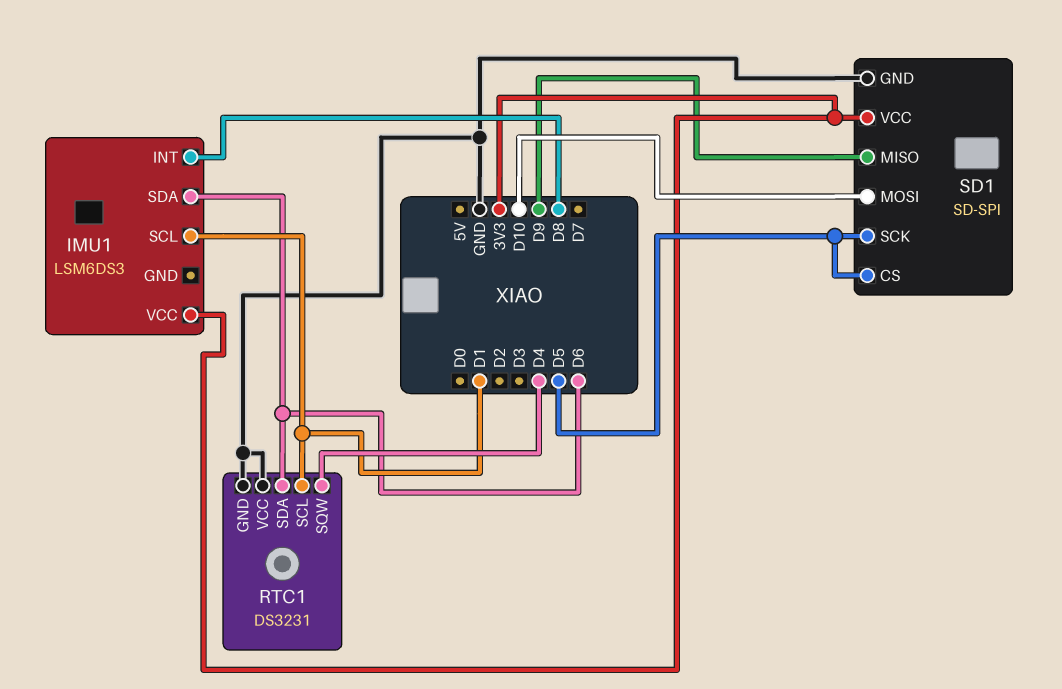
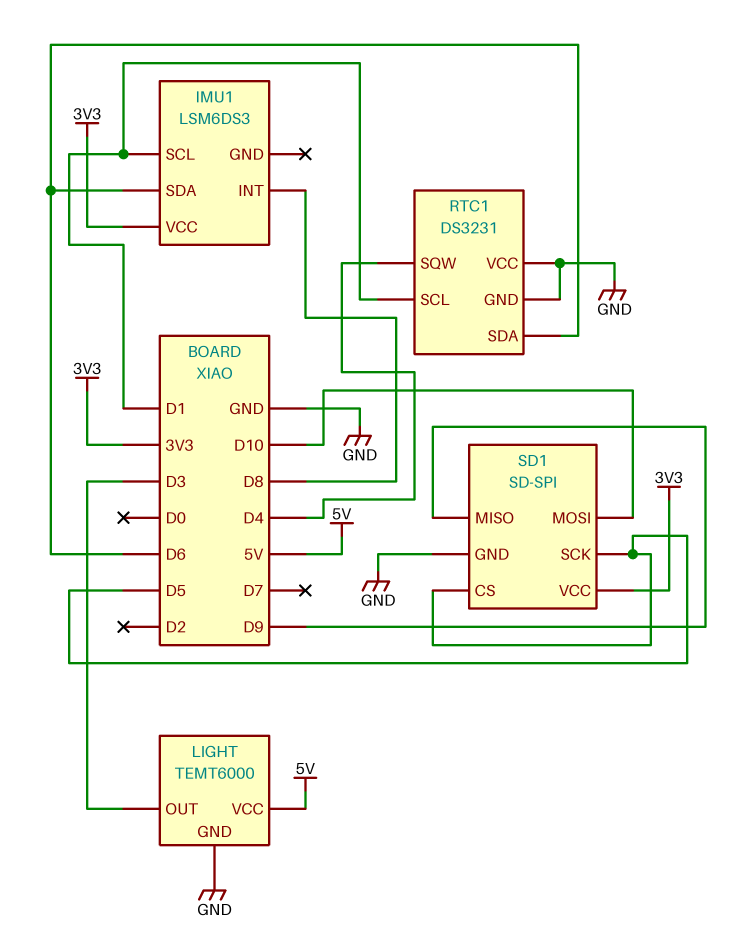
LIGHT: none -> TEMT6000
LIGHT pin GND: none -> GND
LIGHT pin OUT: none -> D3
LIGHT pin VCC: none -> 5V

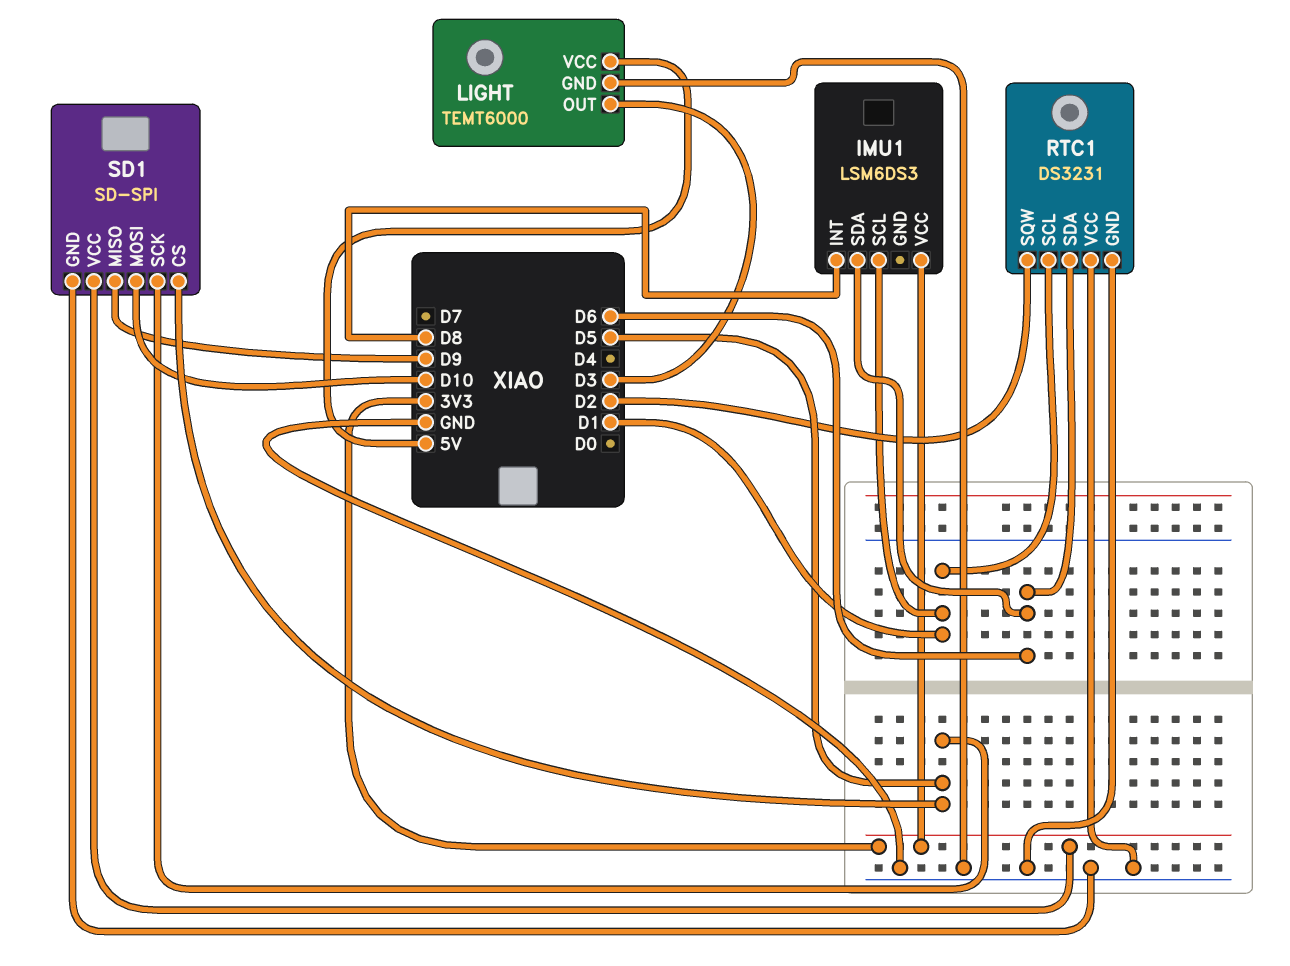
RTC1 pin SQW: D4 -> D2

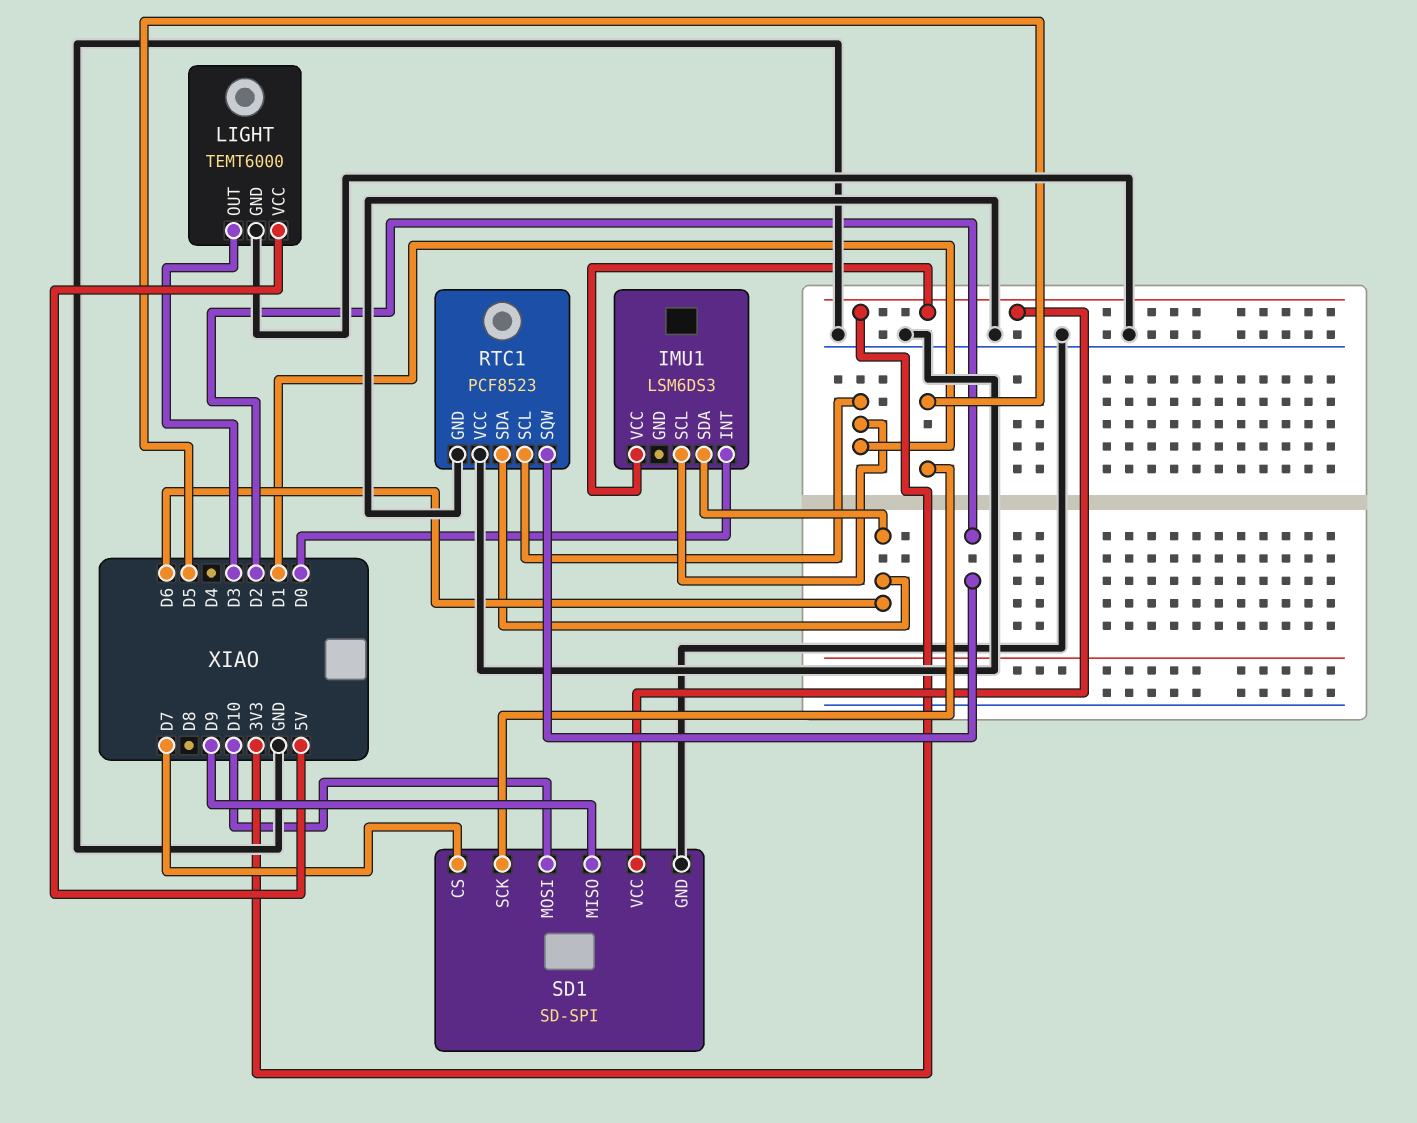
IMU1 pin INT: D8 -> D0
RTC1: DS3231 -> PCF8523
SD1 pin CS: D5 -> D7

